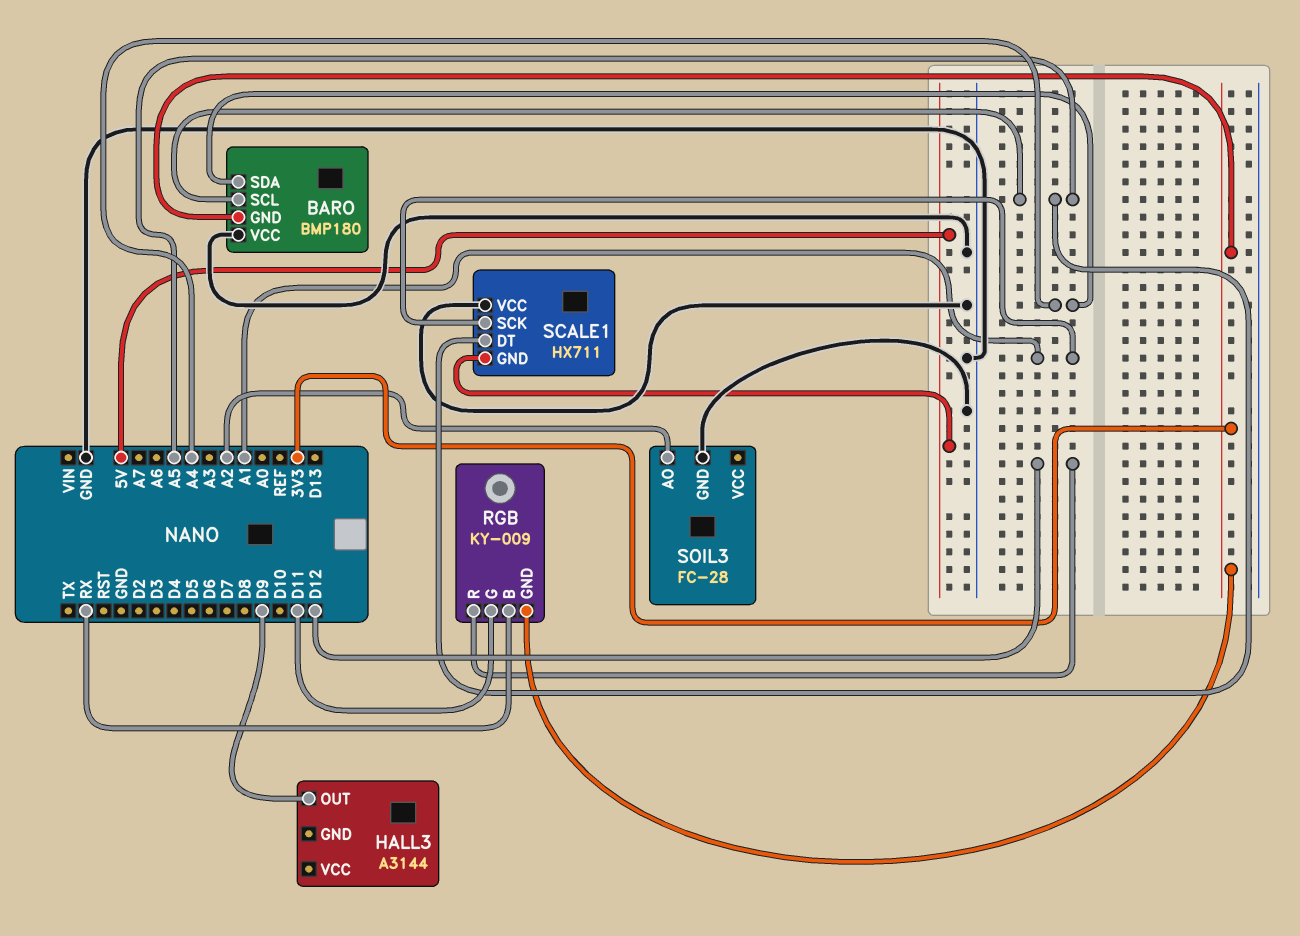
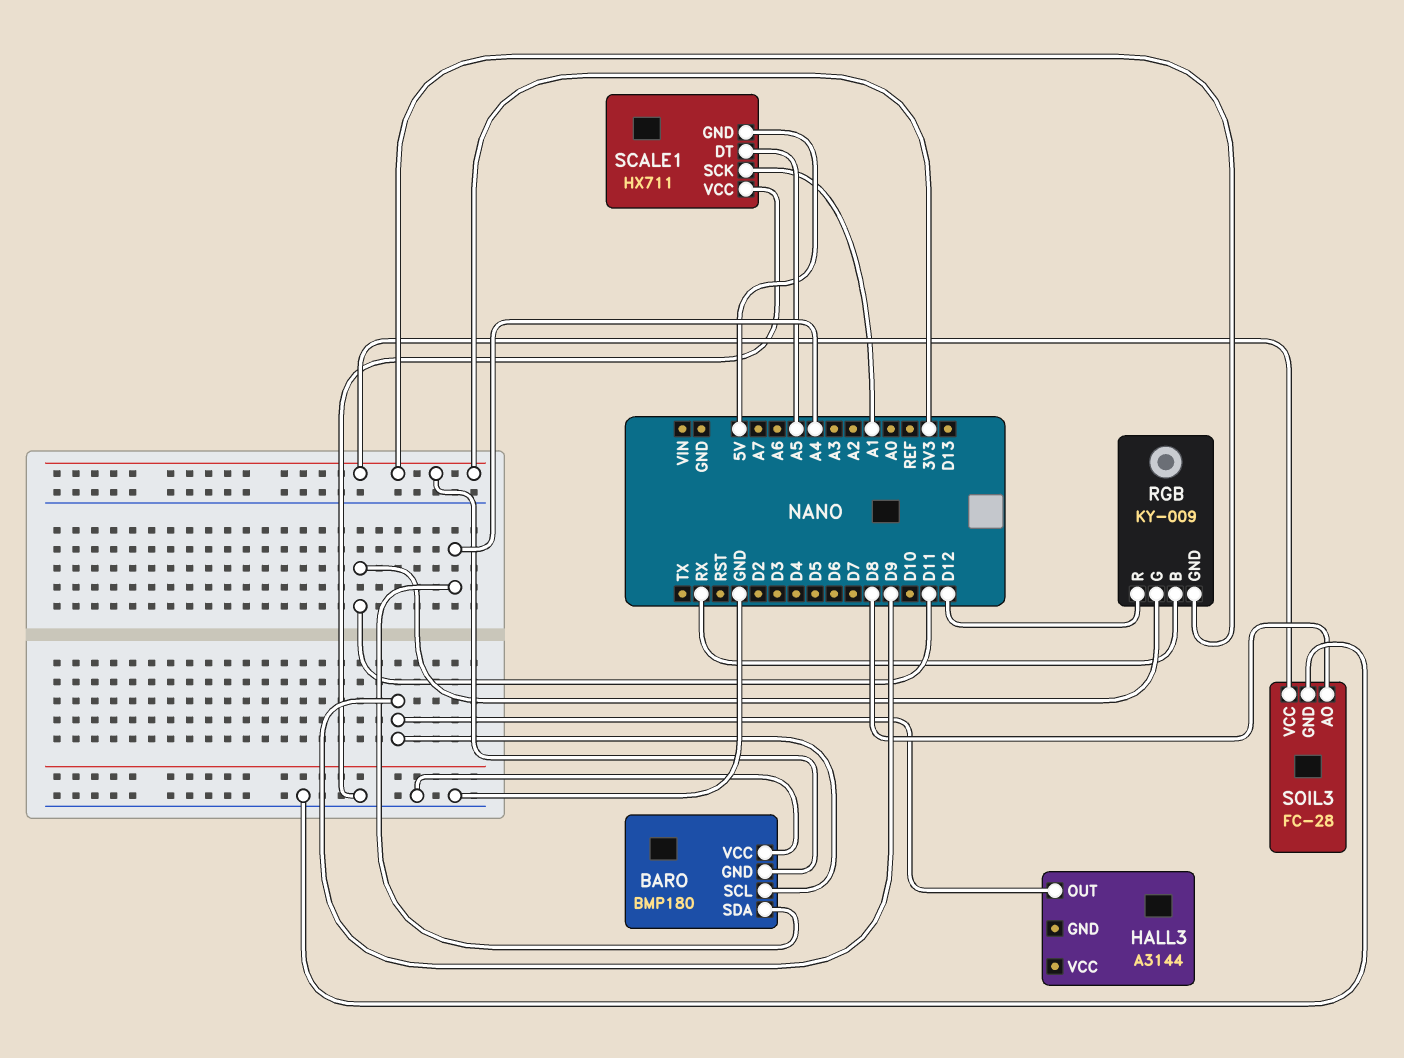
BARO pin SCL: A5 -> D9
SOIL3 pin AO: A2 -> D8
SOIL3 pin VCC: none -> 3V3

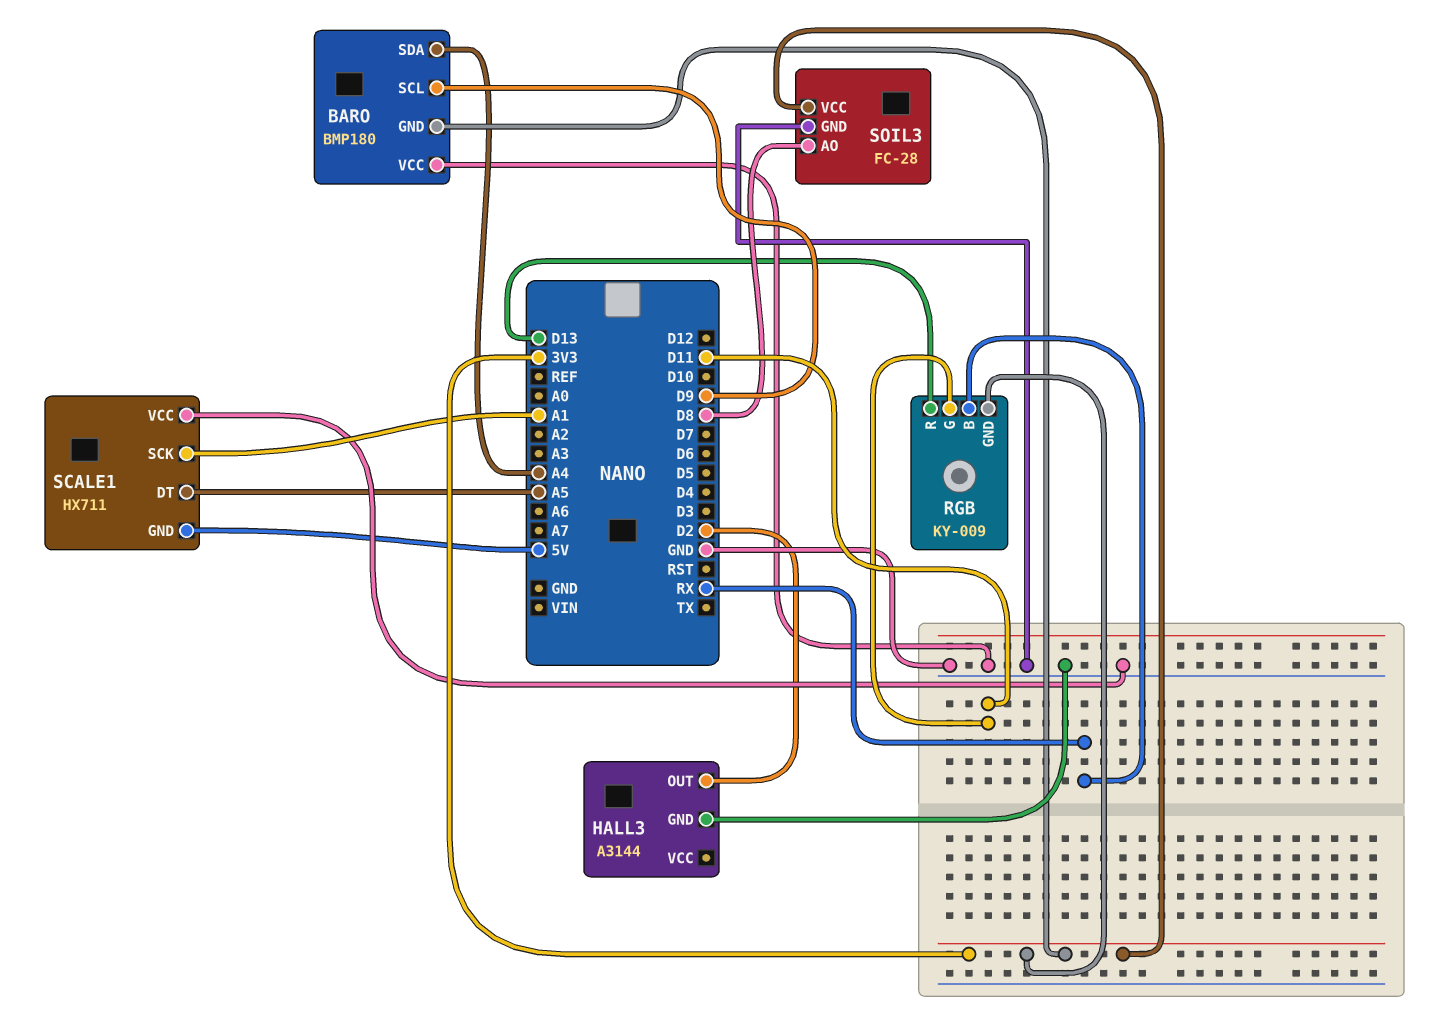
HALL3 pin GND: none -> GND
HALL3 pin OUT: D9 -> D2
RGB pin R: D12 -> D13

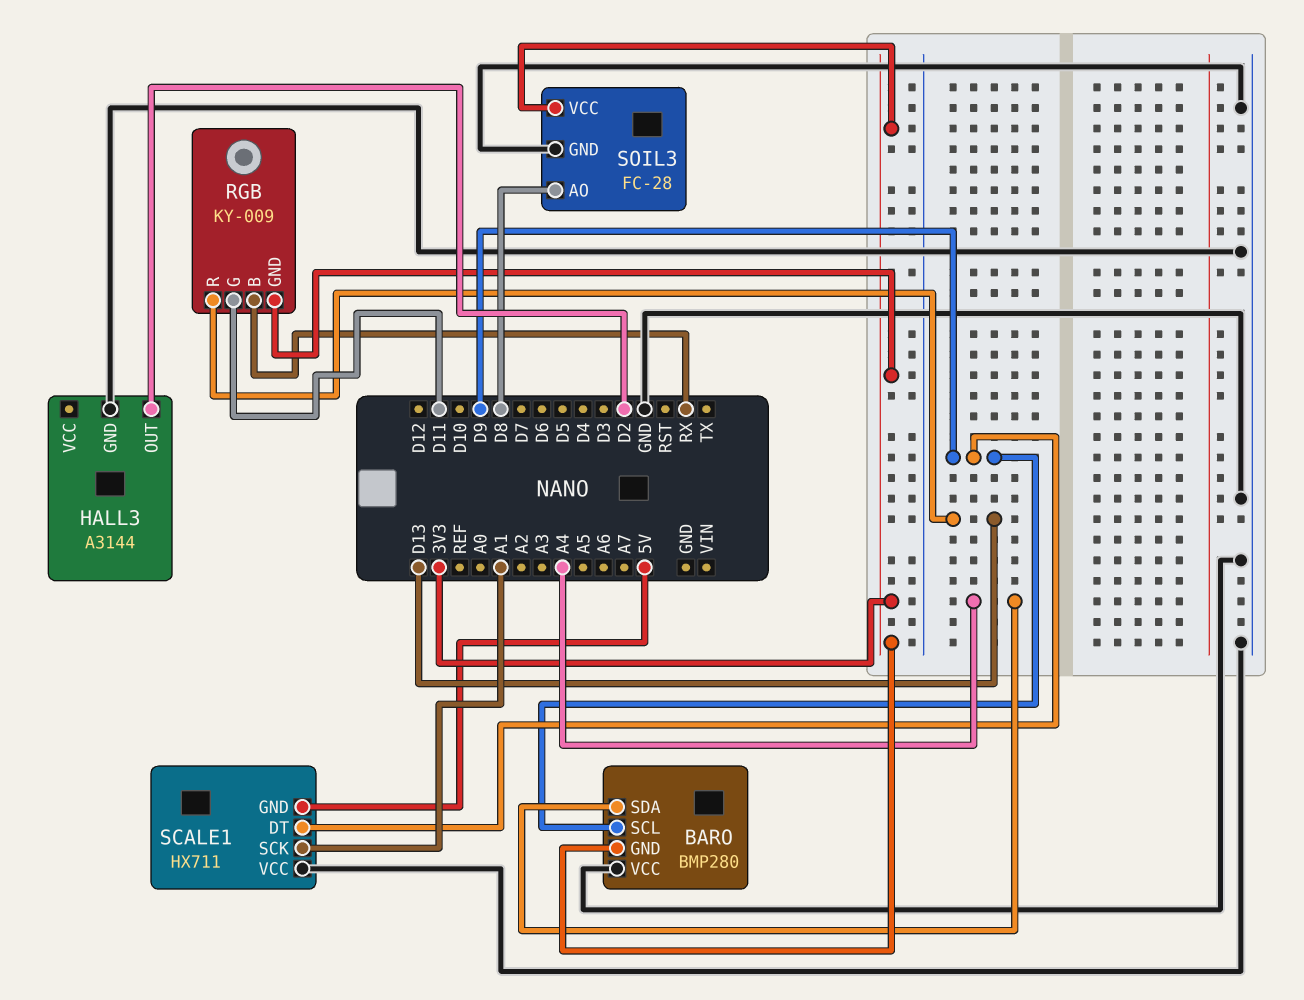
BARO: BMP180 -> BMP280
SCALE1 pin DT: A5 -> D9

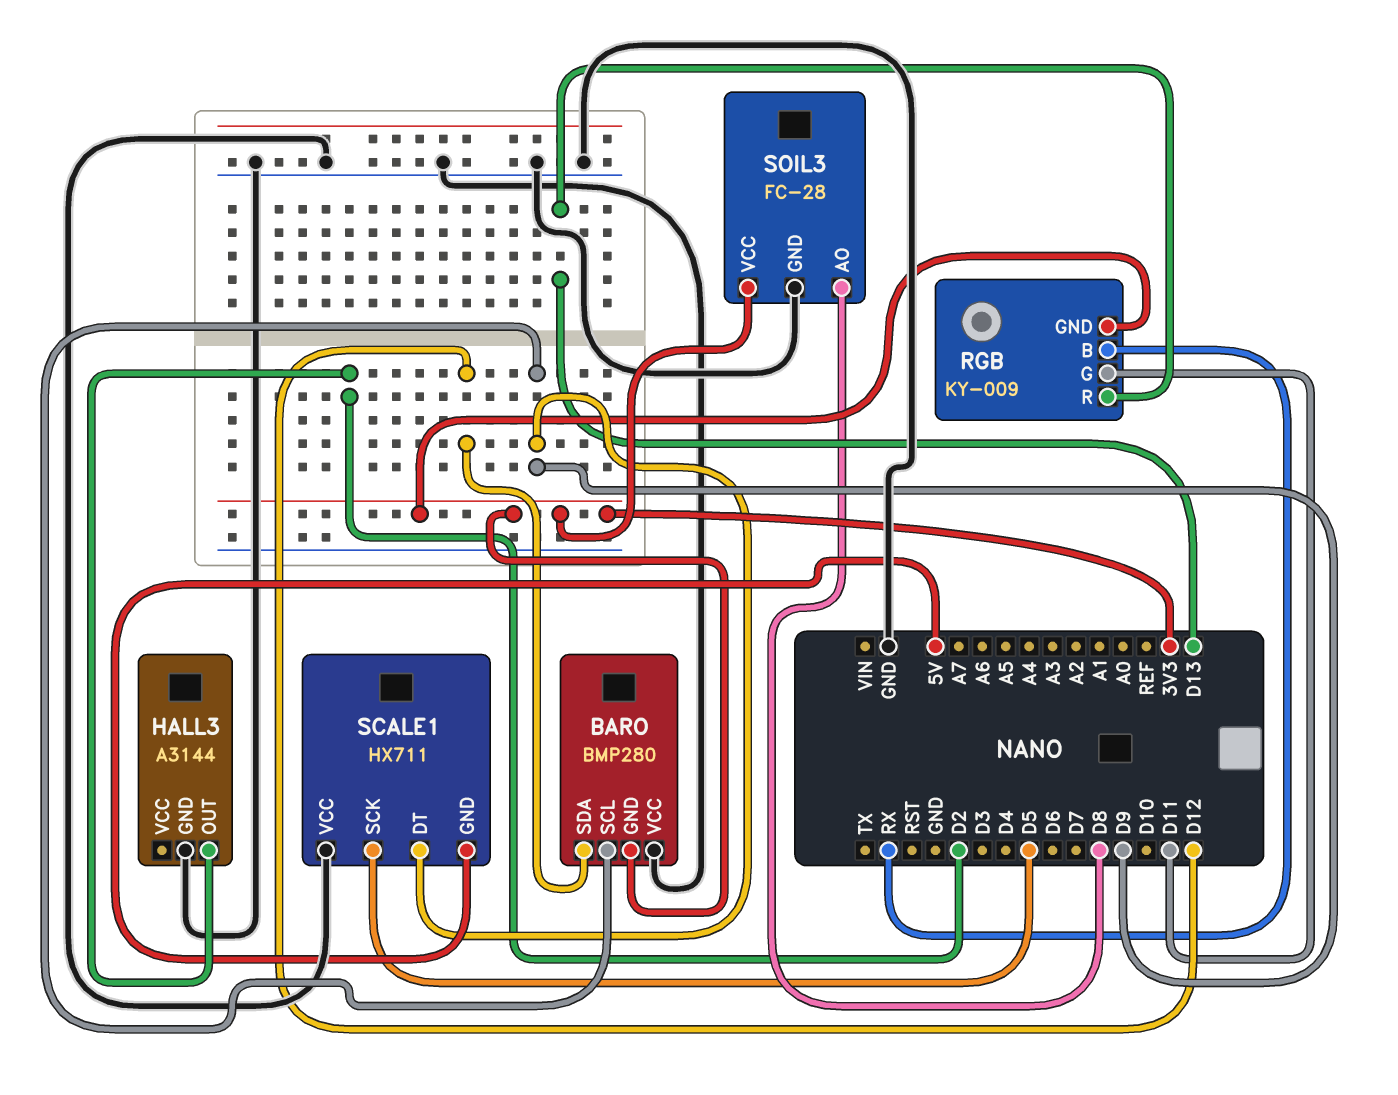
BARO pin SDA: A4 -> D12
SCALE1 pin SCK: A1 -> D5

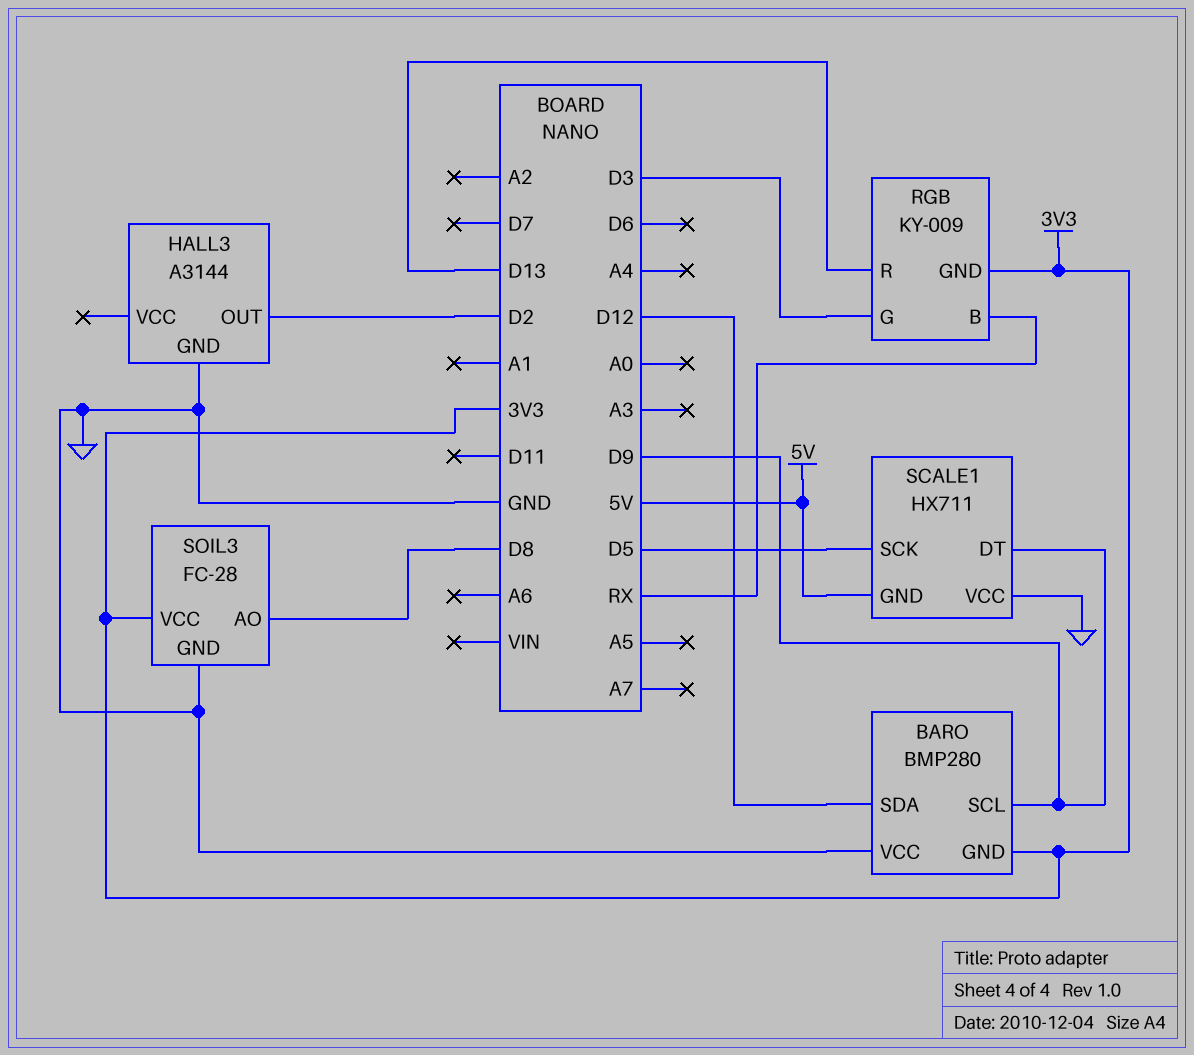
RGB pin G: D11 -> D3

